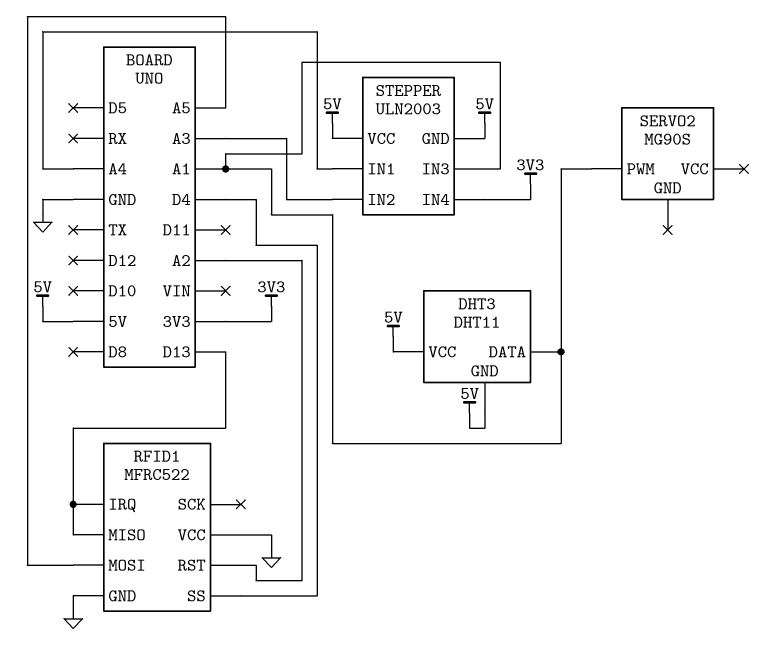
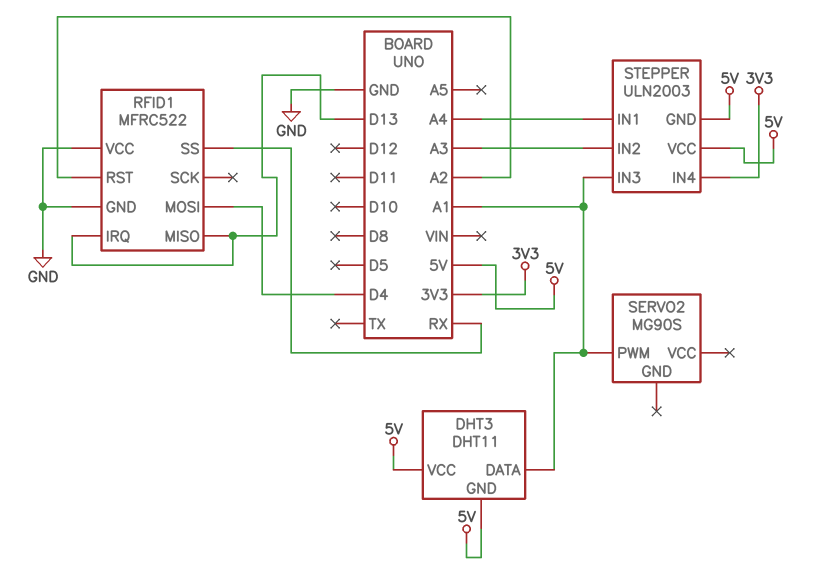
RFID1 pin MOSI: A5 -> D4
RFID1 pin SS: D4 -> RX

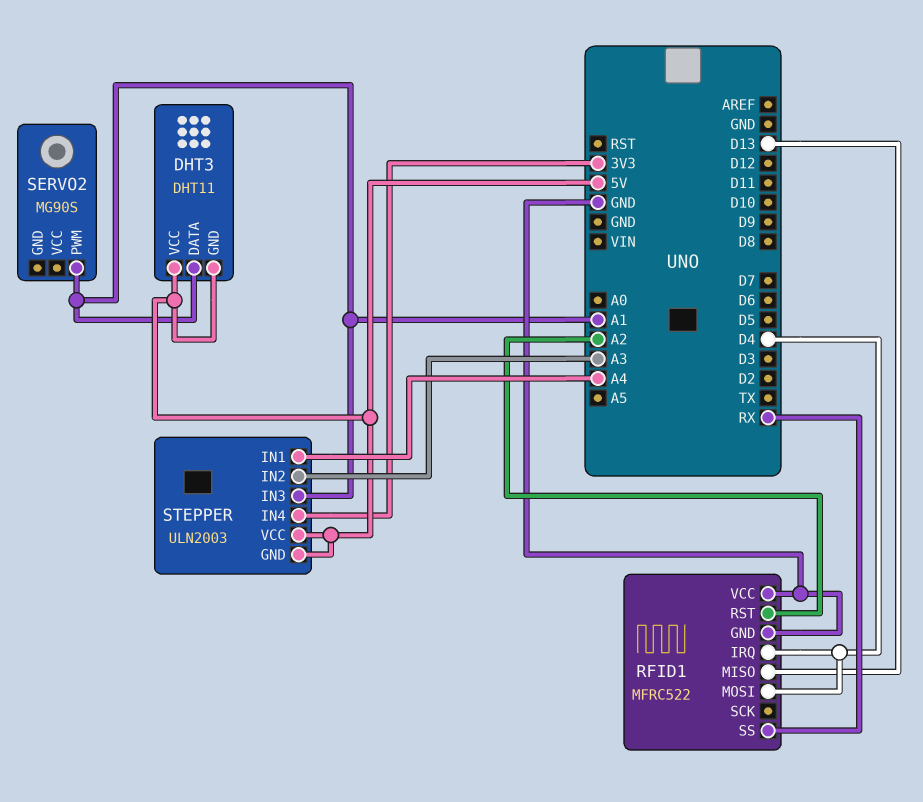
RFID1 pin IRQ: D13 -> D4

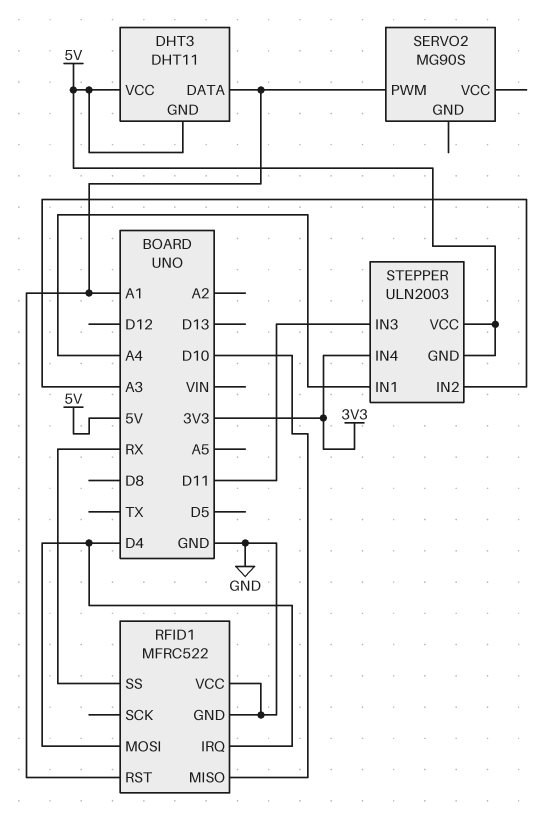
RFID1 pin MISO: D13 -> D10
RFID1 pin RST: A2 -> A1
STEPPER pin IN3: A1 -> D11

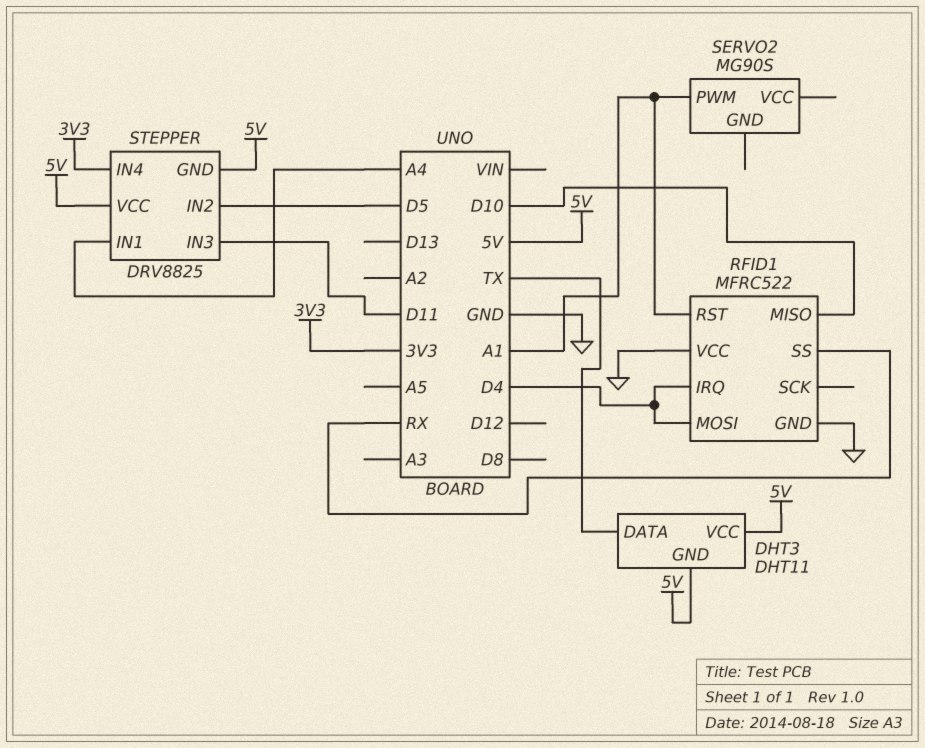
DHT3 pin DATA: A1 -> TX
STEPPER: ULN2003 -> DRV8825
STEPPER pin IN2: A3 -> D5

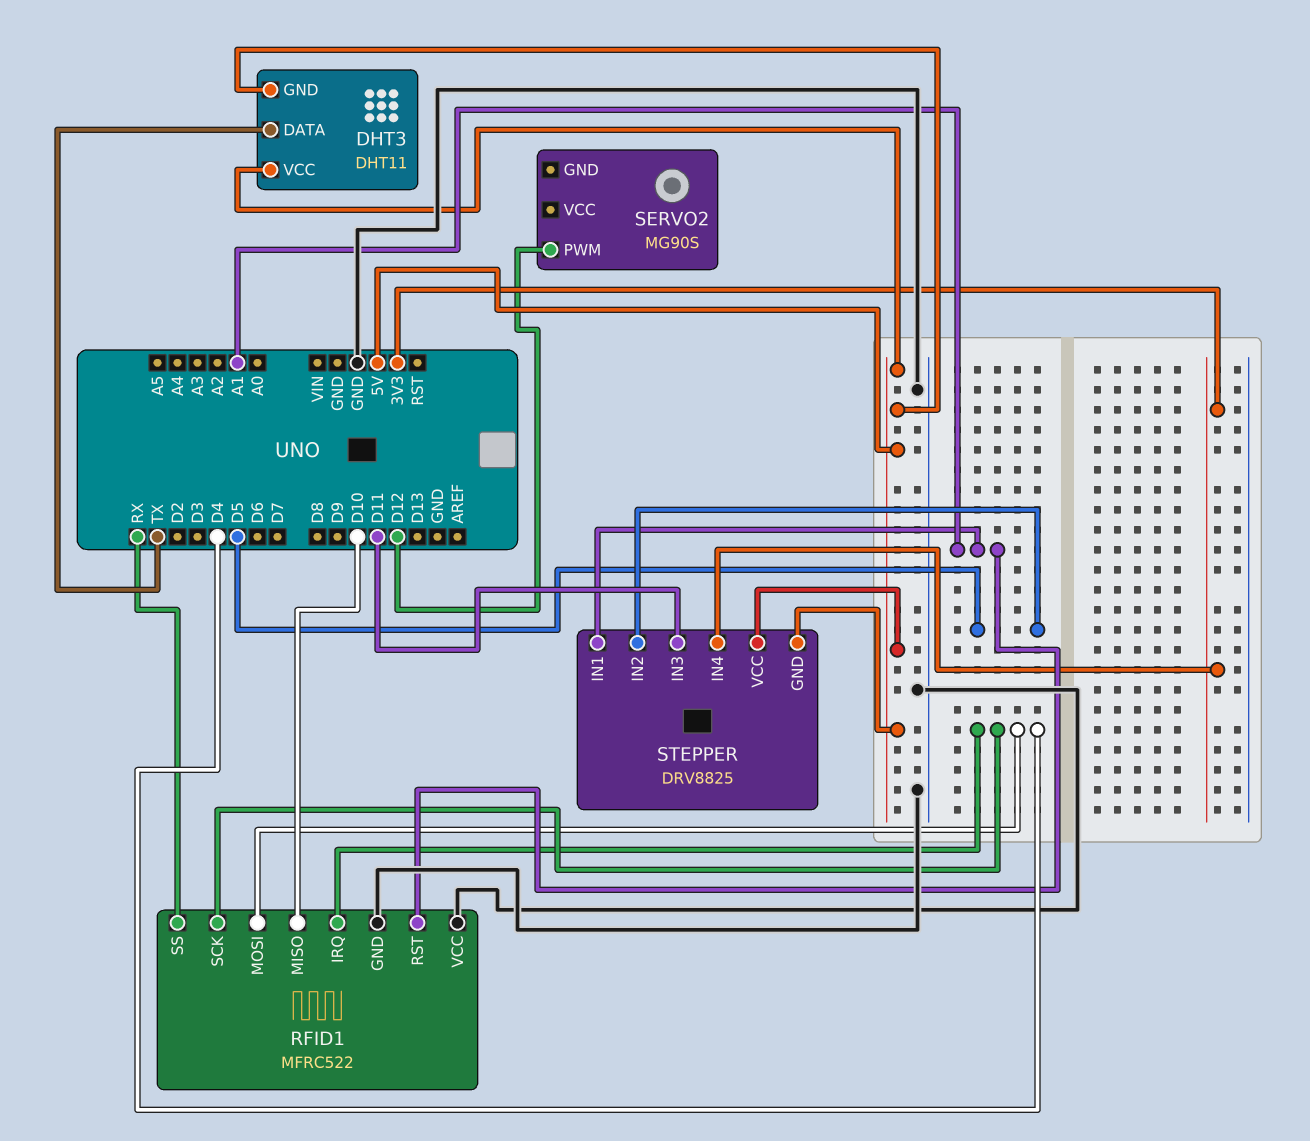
RFID1 pin SCK: none -> D4
SERVO2 pin PWM: A1 -> D12
STEPPER pin IN1: A4 -> A1

